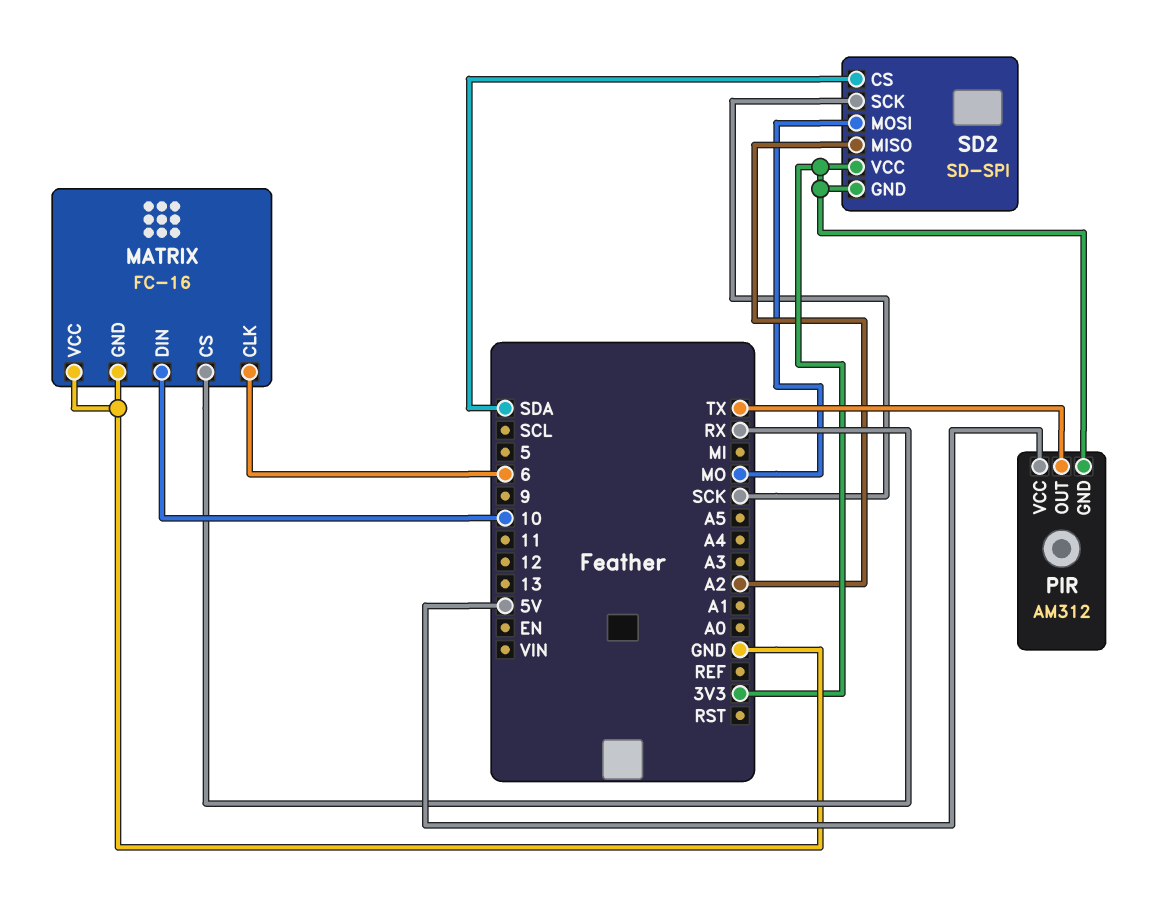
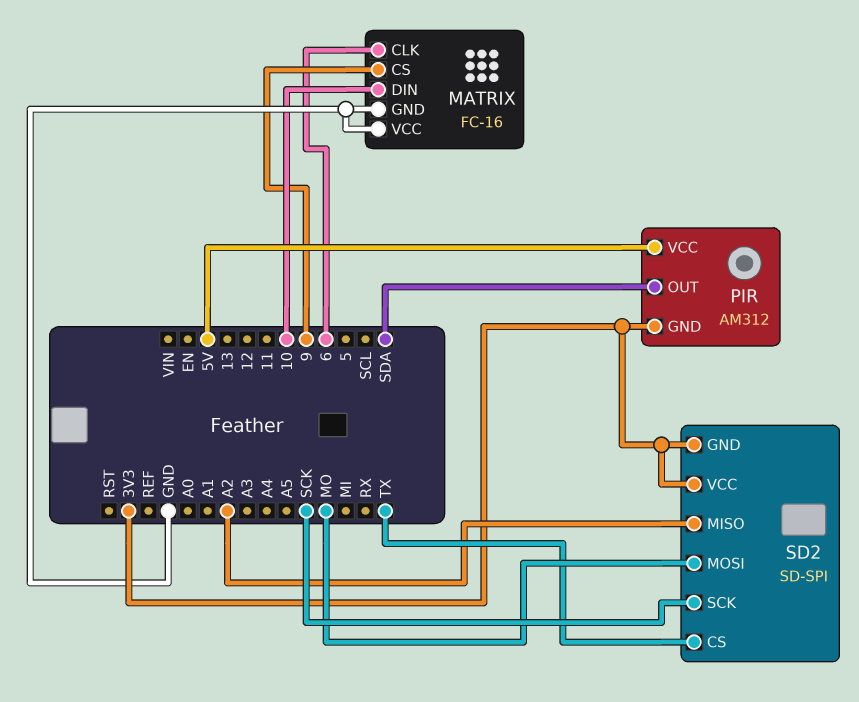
MATRIX pin CS: RX -> 9
PIR pin OUT: TX -> SDA
SD2 pin CS: SDA -> TX

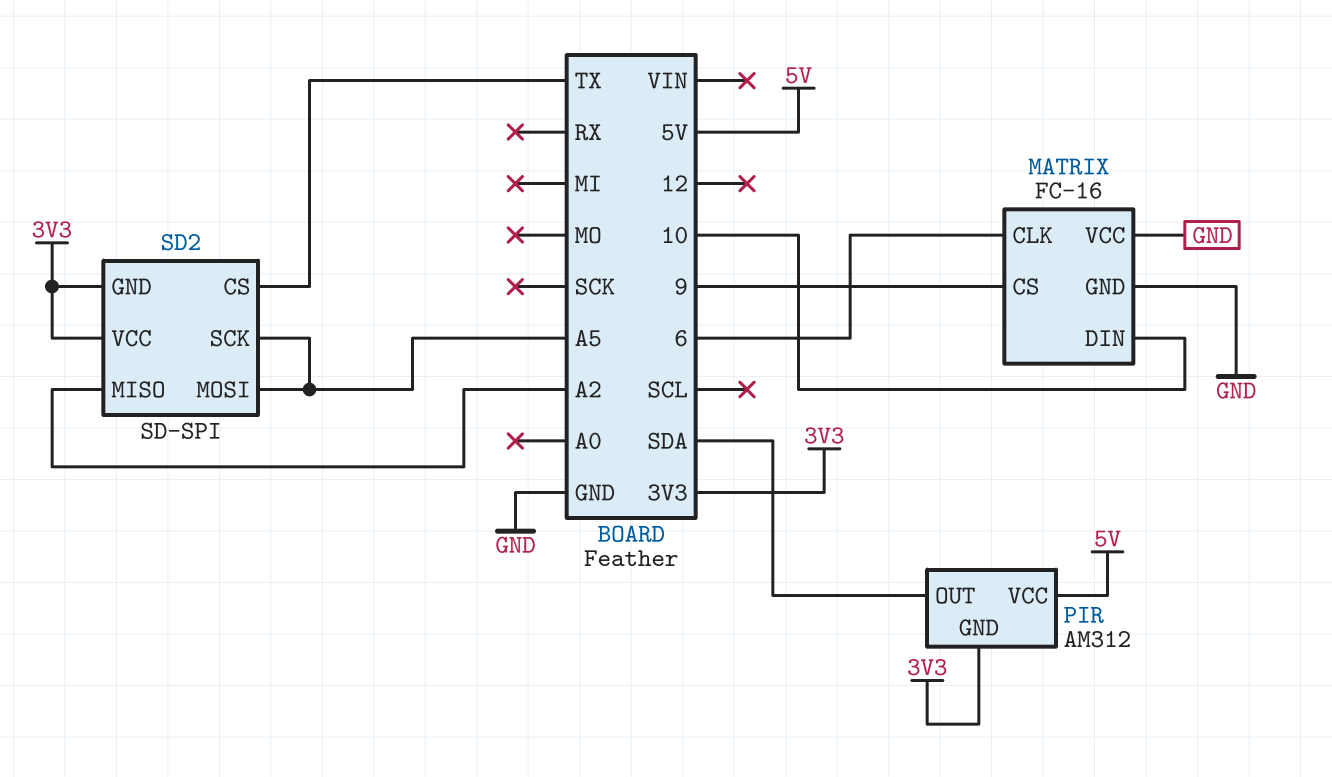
SD2 pin MOSI: MO -> A5
SD2 pin SCK: SCK -> A5

